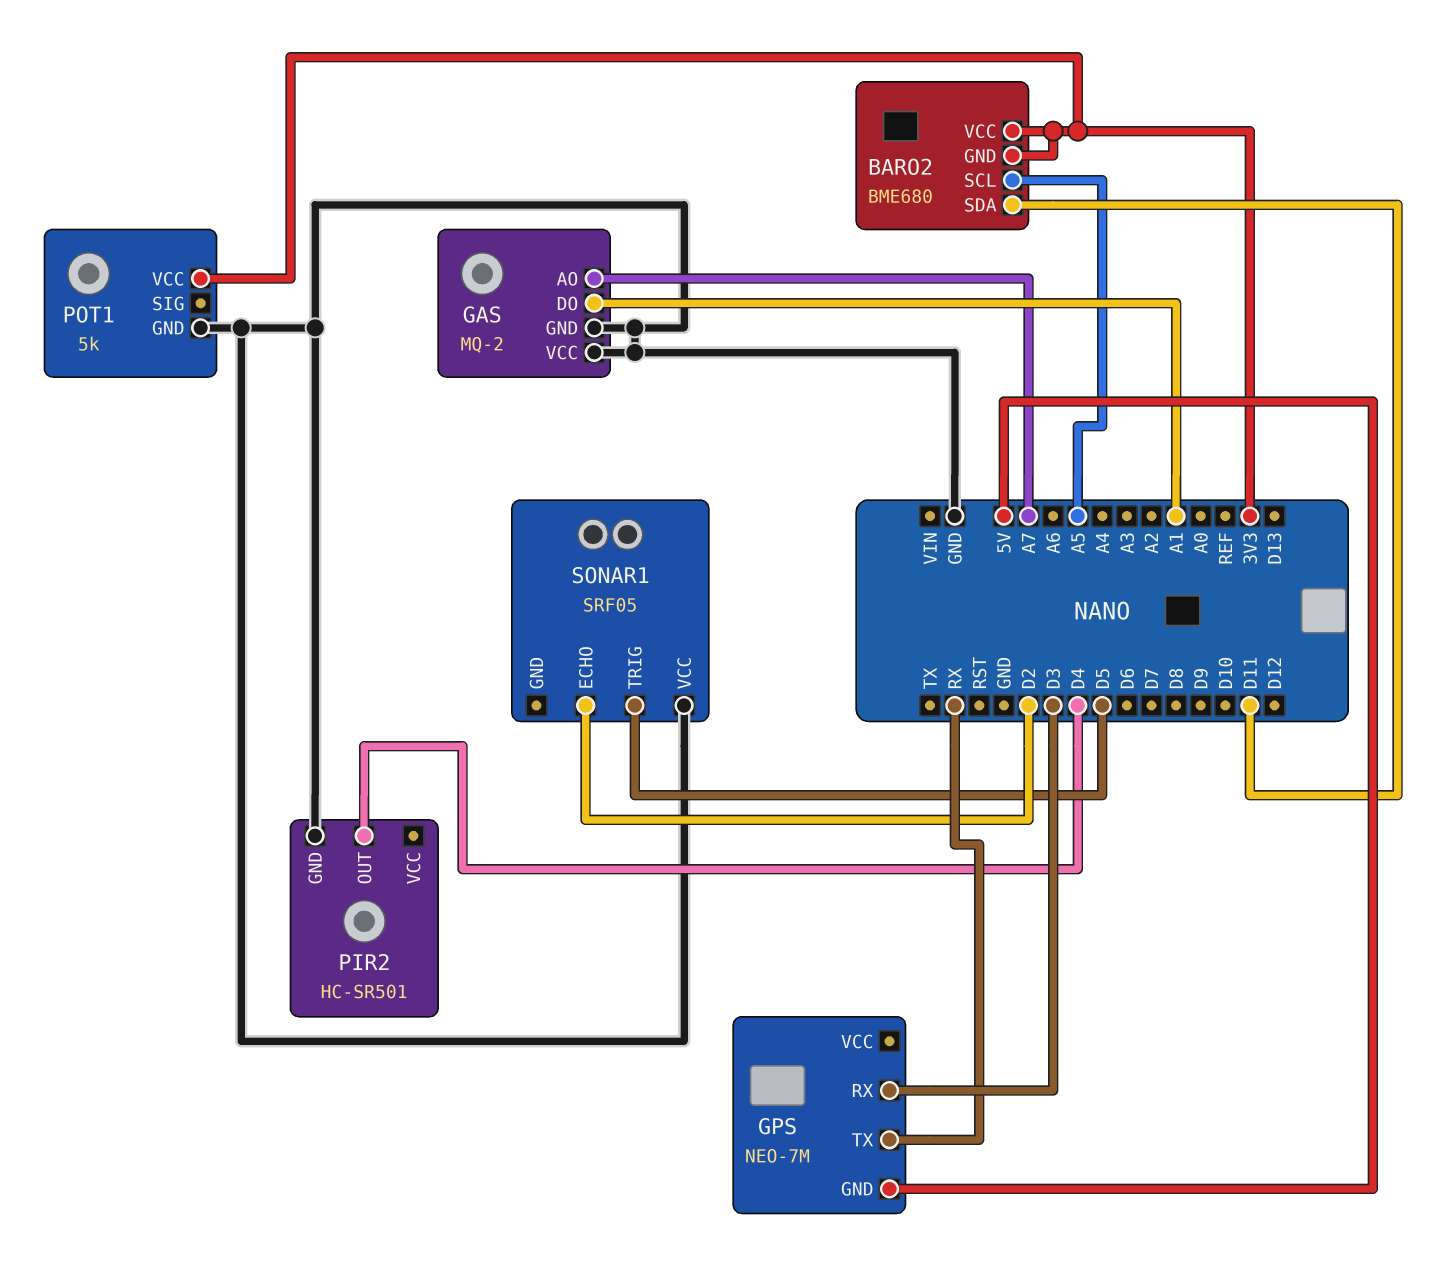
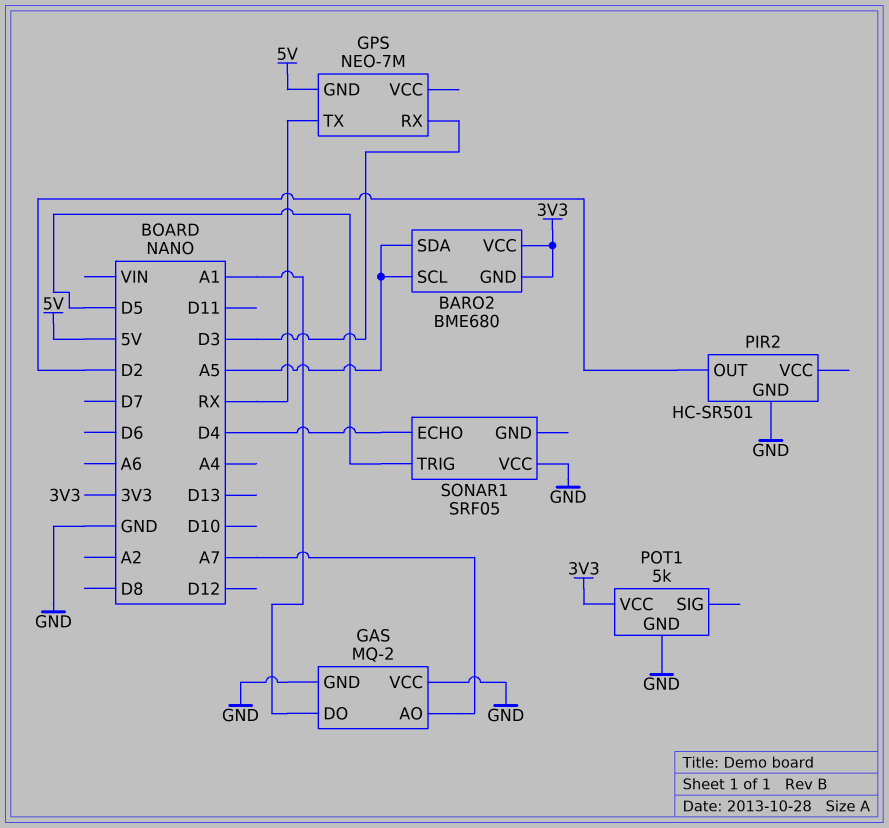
BARO2 pin SDA: D11 -> A5
PIR2 pin OUT: D4 -> D2
SONAR1 pin ECHO: D2 -> D4

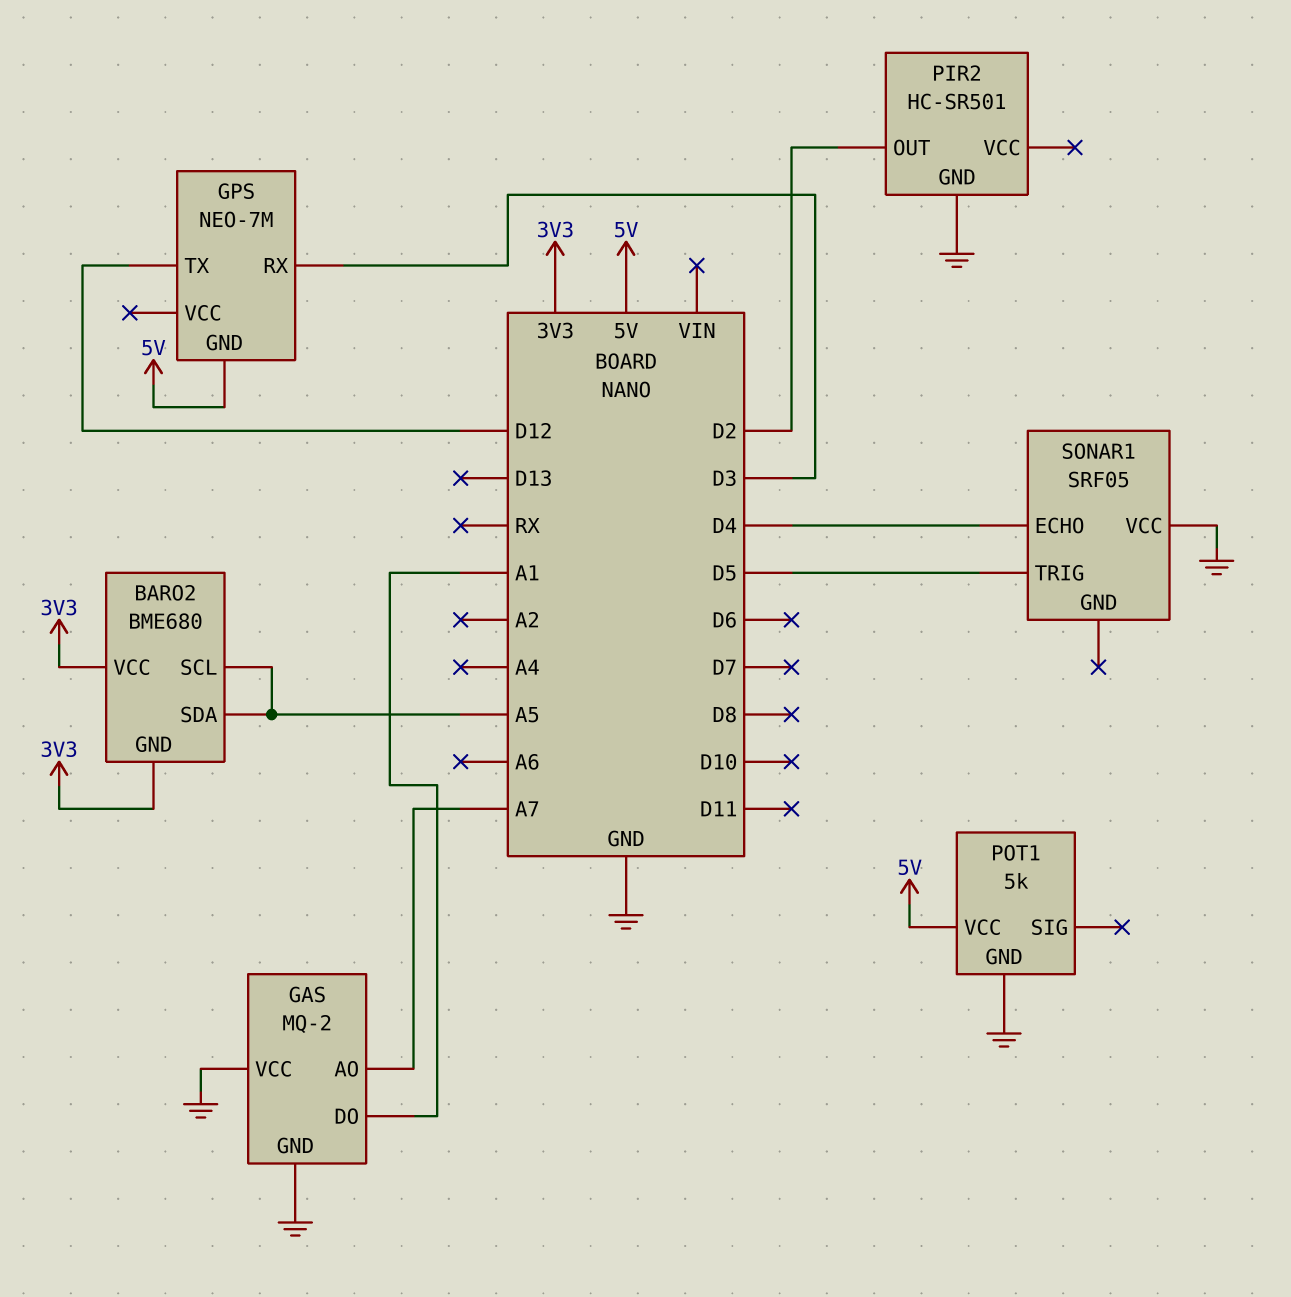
GPS pin TX: RX -> D12
POT1 pin VCC: 3V3 -> 5V

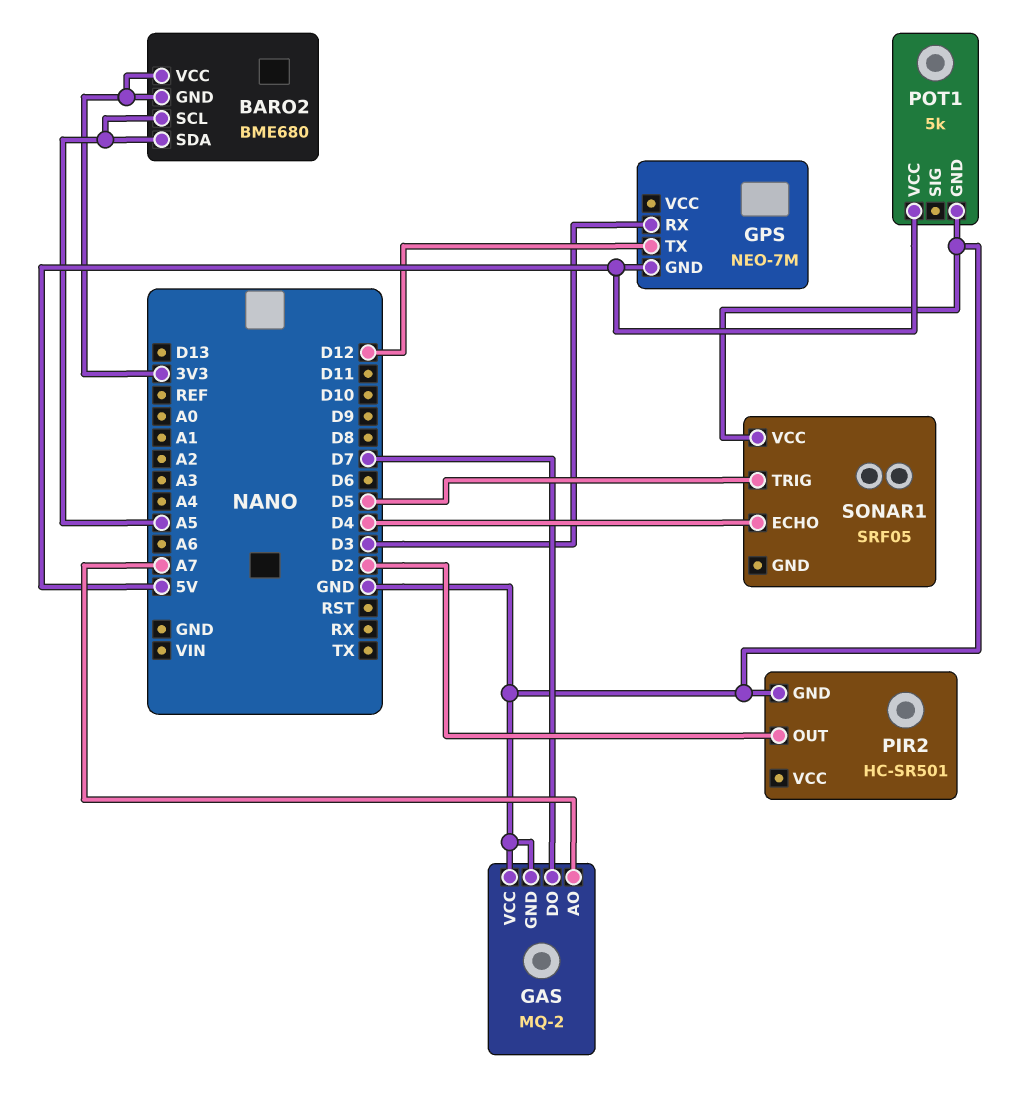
GAS pin DO: A1 -> D7

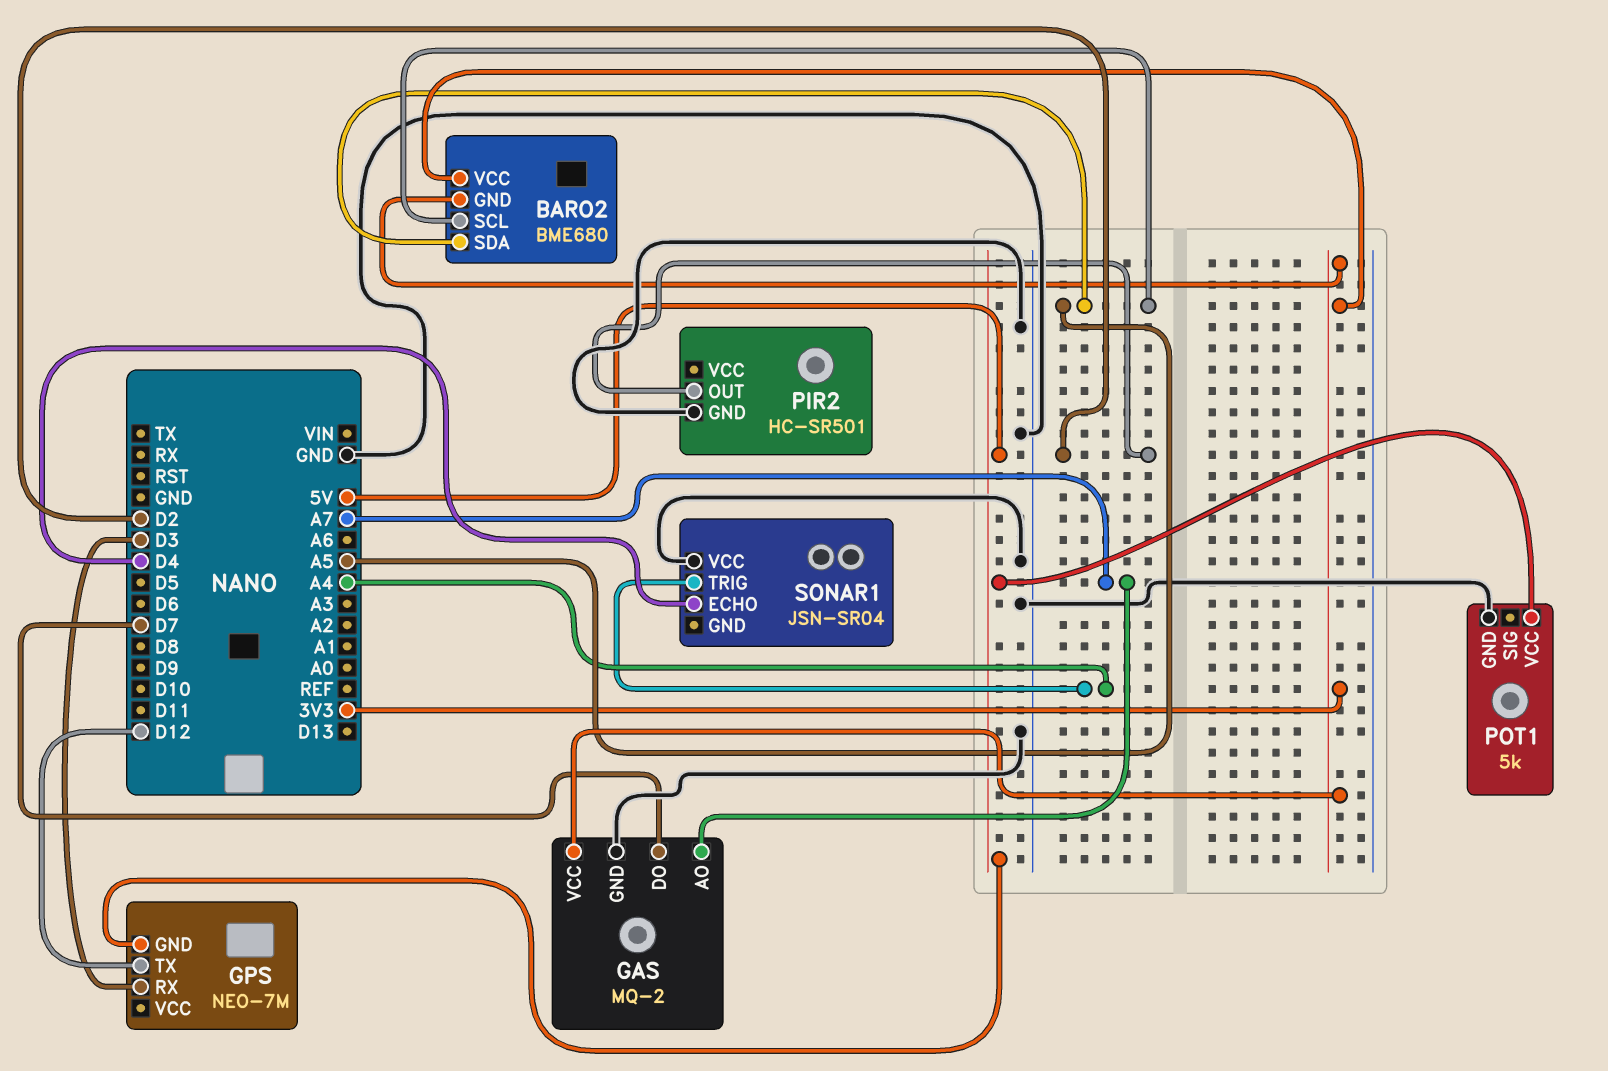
GAS pin VCC: GND -> 3V3
SONAR1: SRF05 -> JSN-SR04
SONAR1 pin TRIG: D5 -> A4

